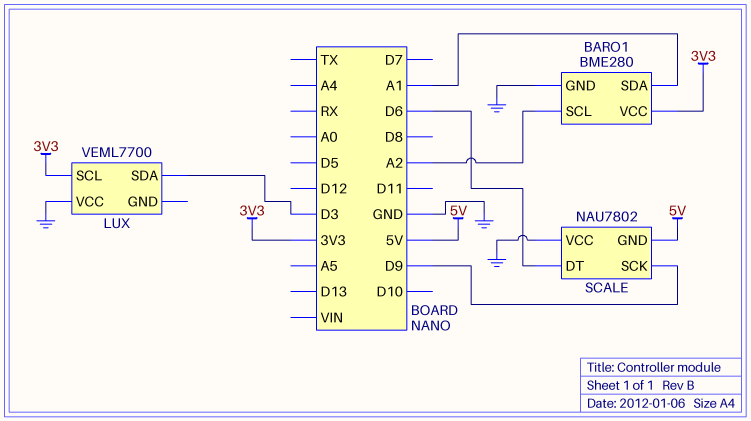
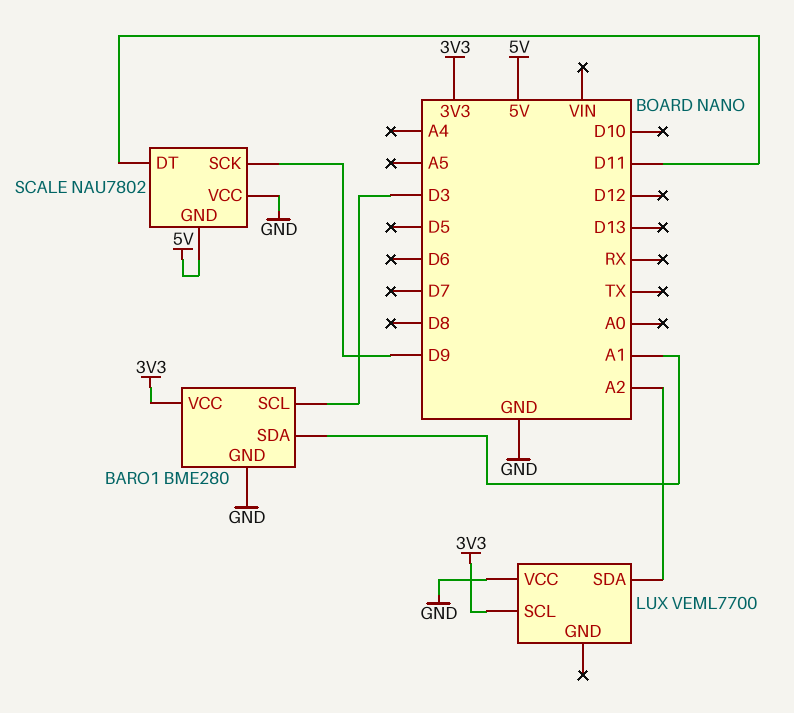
BARO1 pin SCL: A2 -> D3
LUX pin SDA: D3 -> A2
SCALE pin DT: D6 -> D11

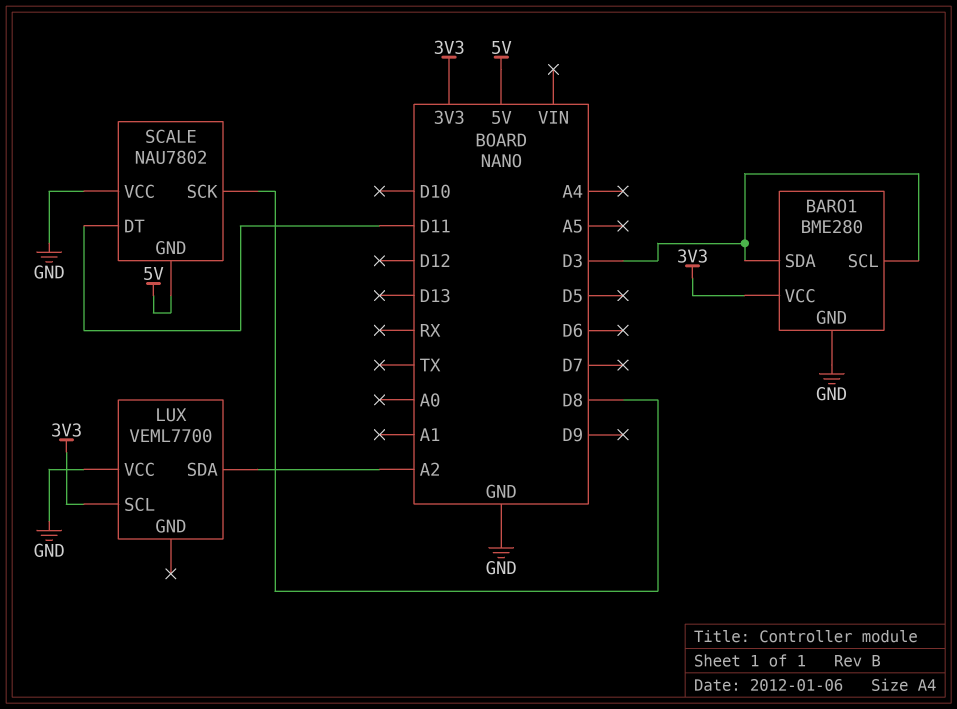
BARO1 pin SDA: A1 -> D3
SCALE pin SCK: D9 -> D8

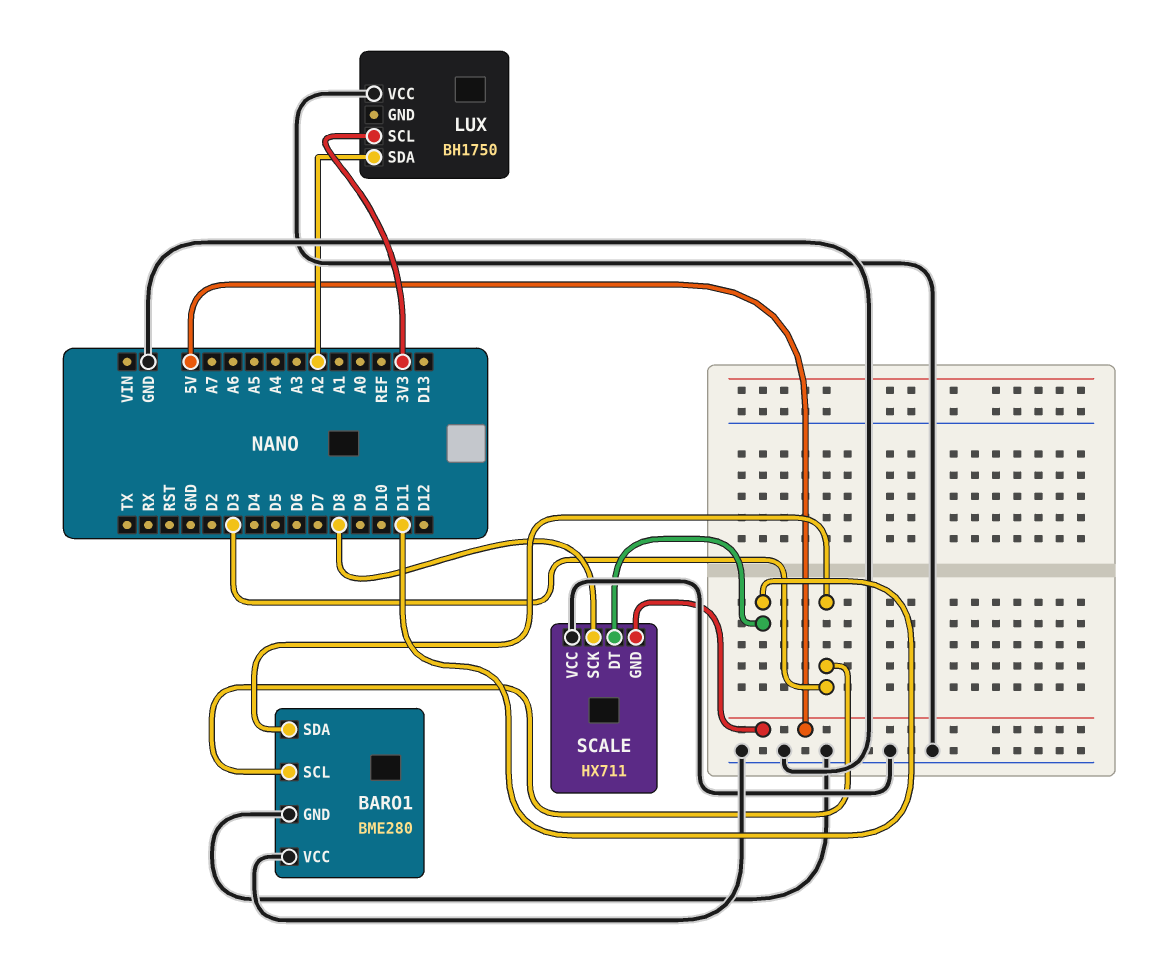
BARO1 pin VCC: 3V3 -> GND
LUX: VEML7700 -> BH1750
SCALE: NAU7802 -> HX711

